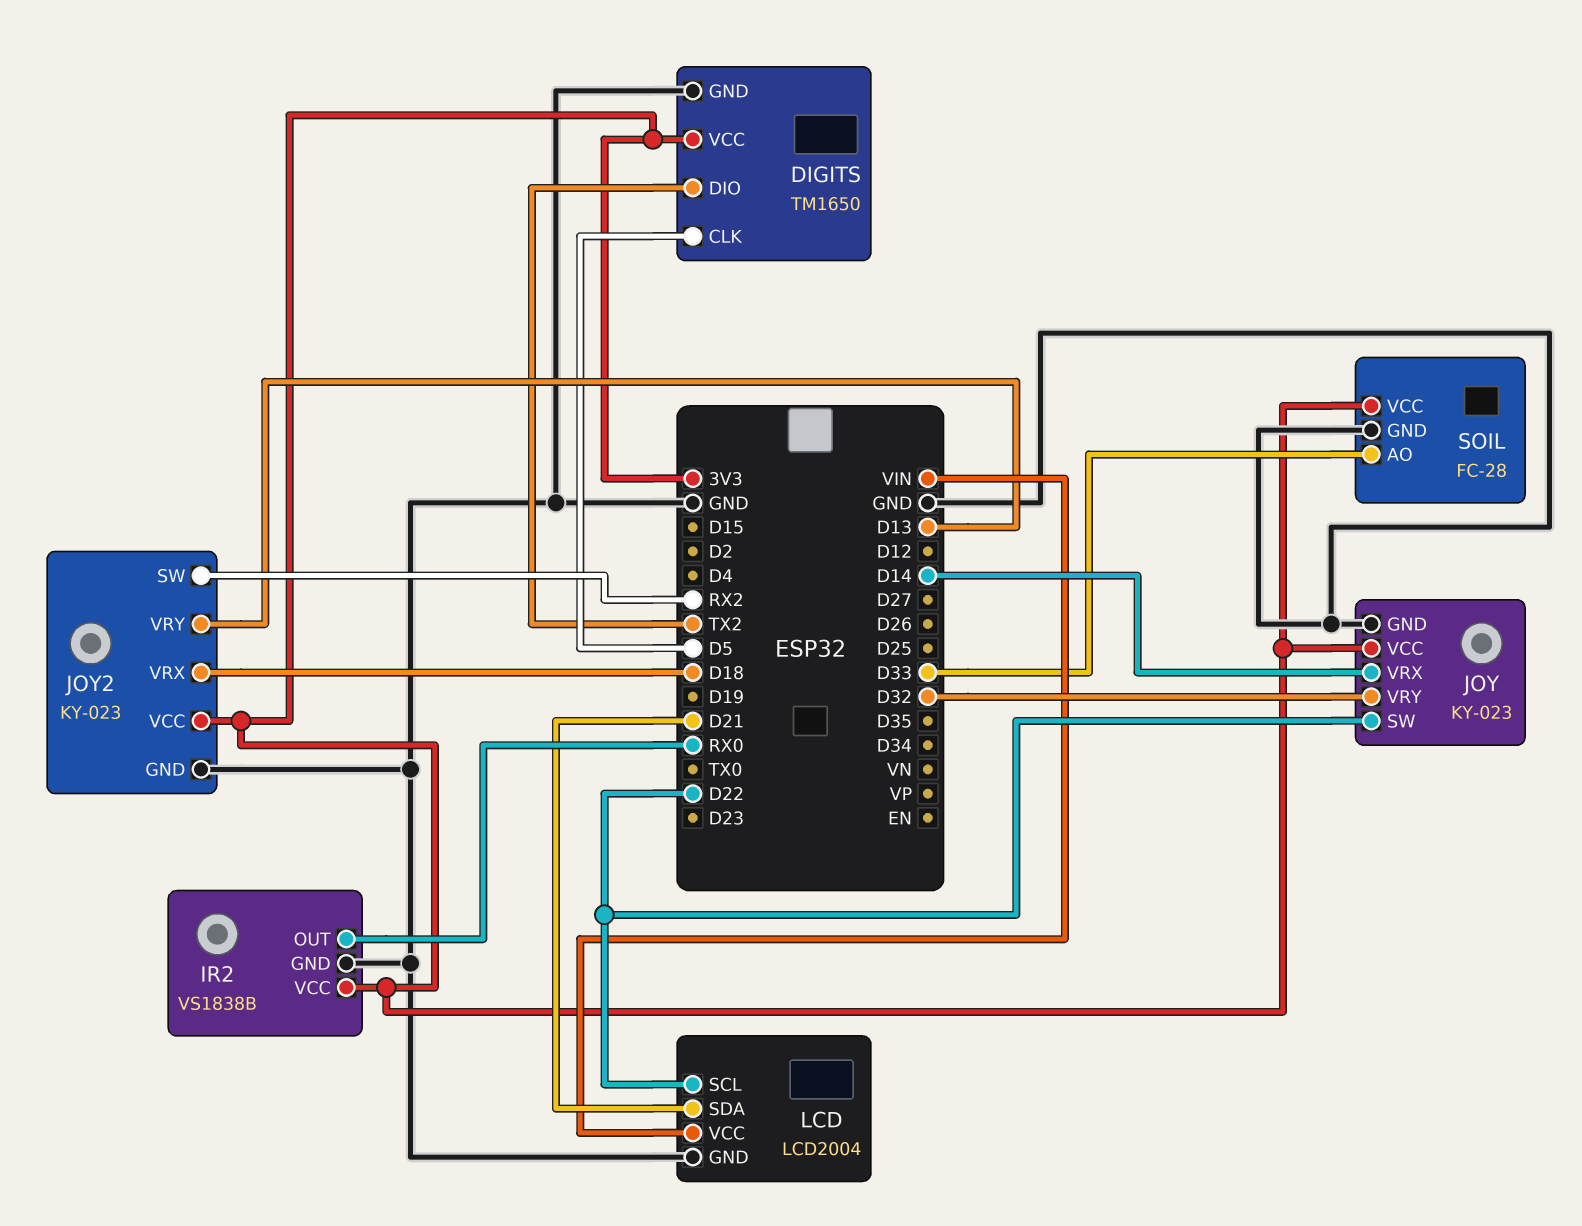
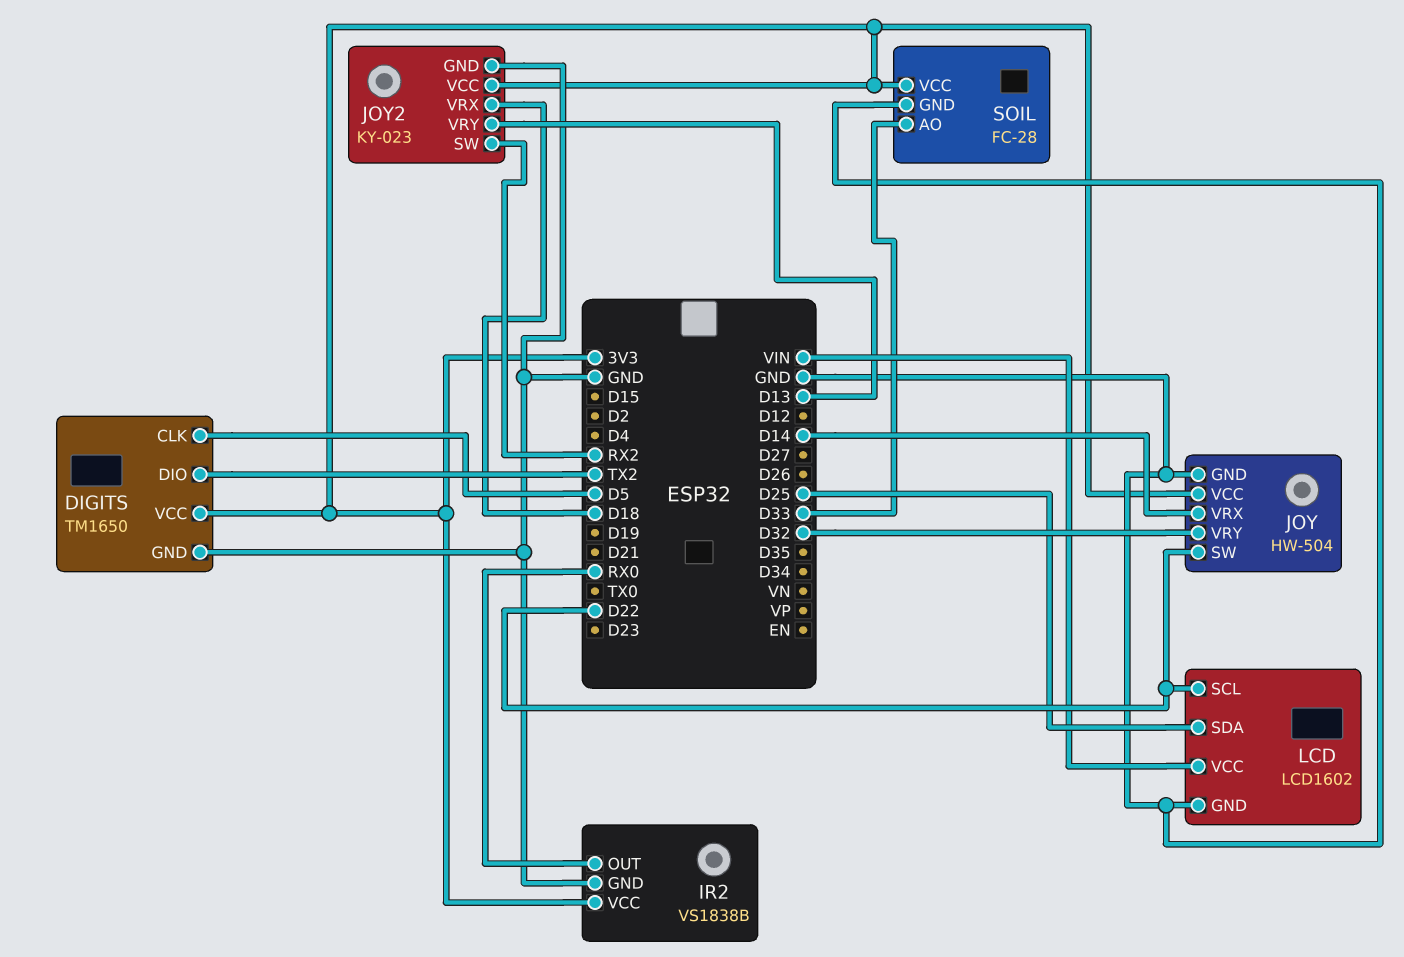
JOY: KY-023 -> HW-504
LCD: LCD2004 -> LCD1602
LCD pin SDA: D21 -> D25

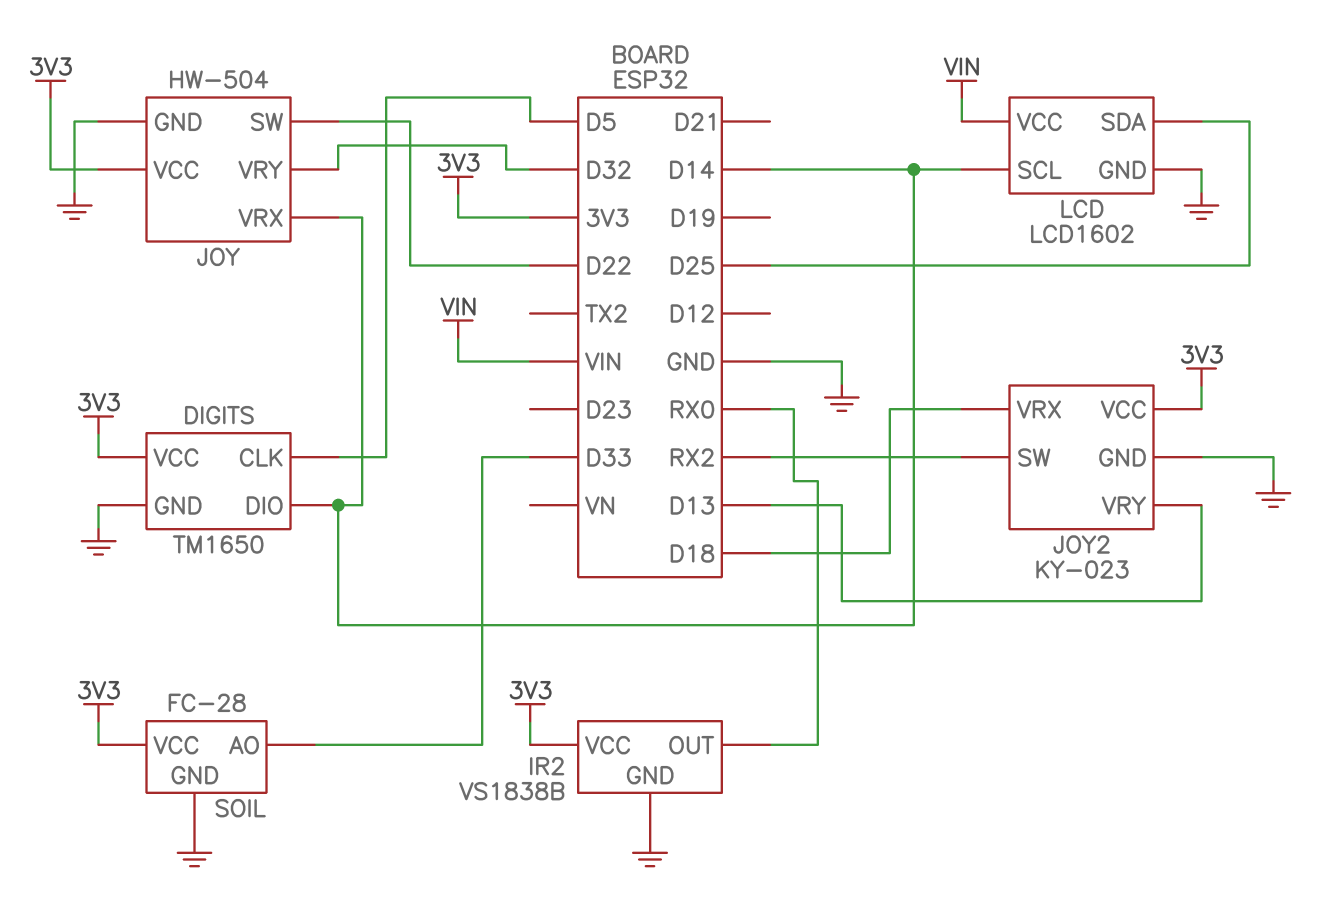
DIGITS pin DIO: TX2 -> D14
LCD pin SCL: D22 -> D14

